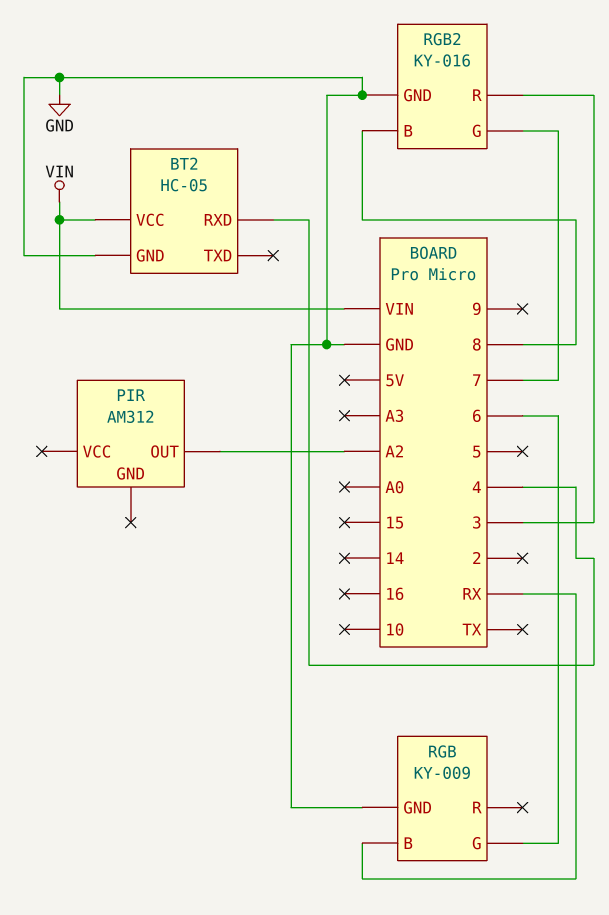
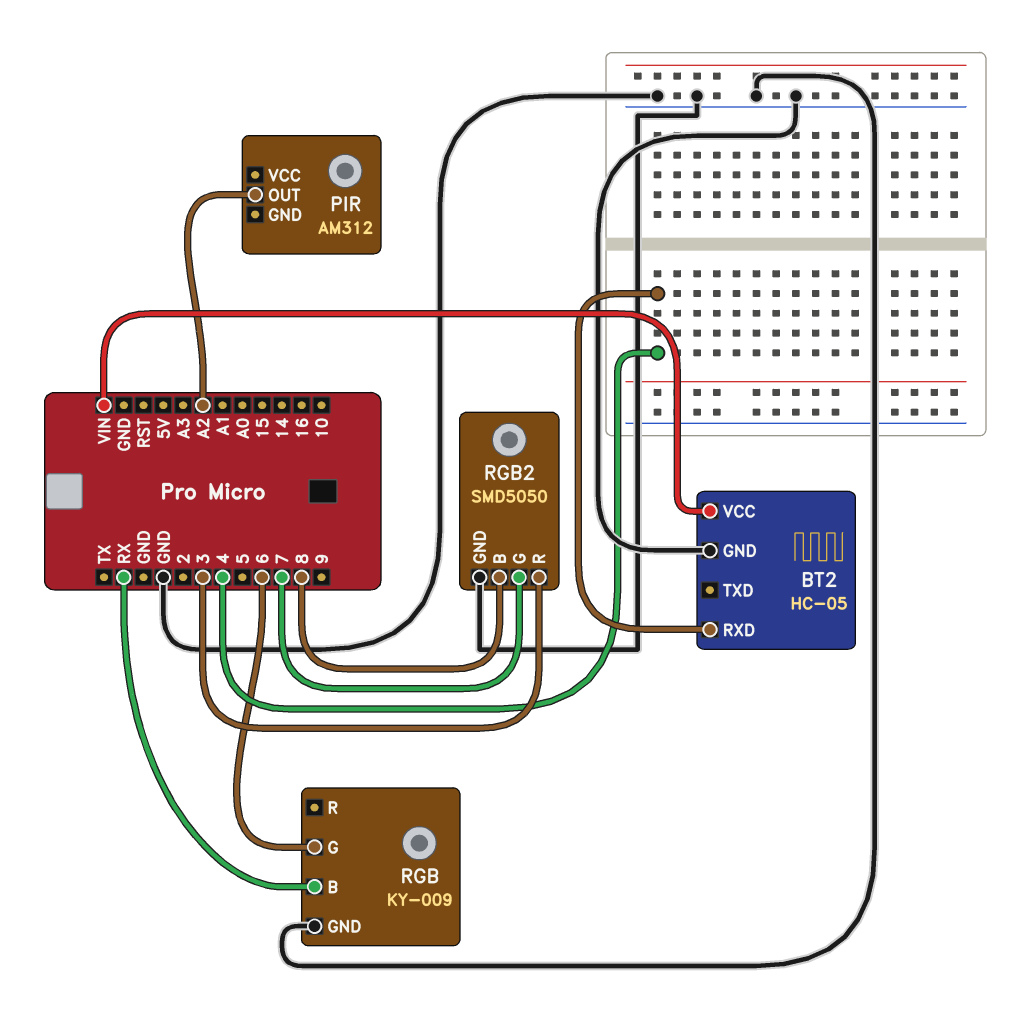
RGB2: KY-016 -> SMD5050

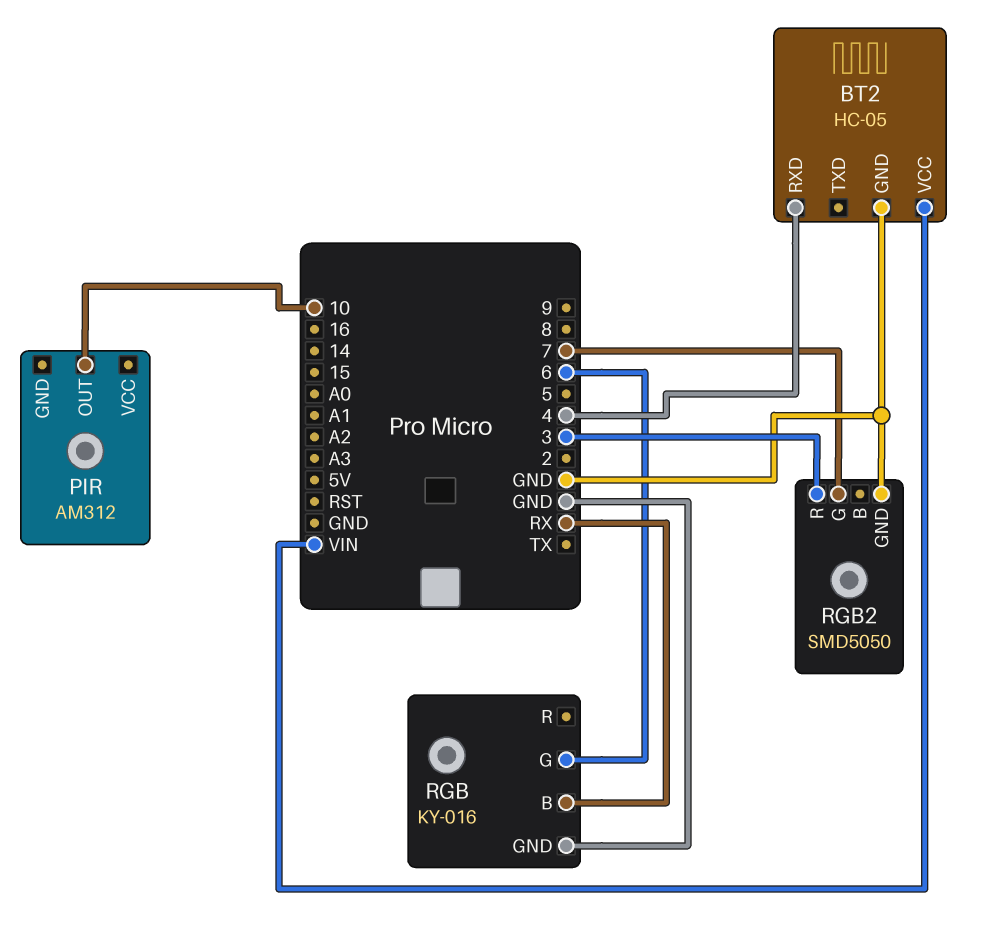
PIR pin OUT: A2 -> 10
RGB: KY-009 -> KY-016
RGB2 pin B: 8 -> none

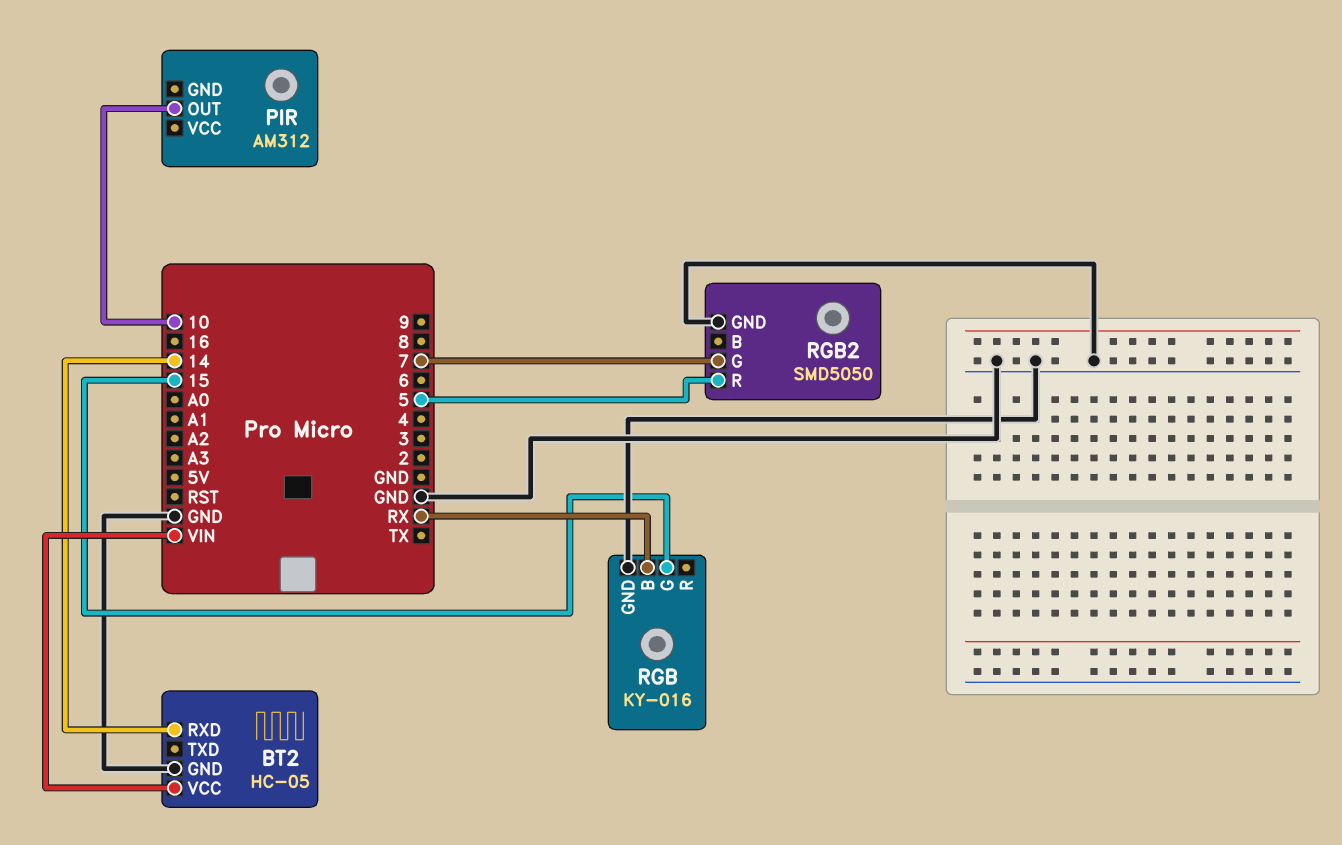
BT2 pin RXD: 4 -> 14
RGB pin G: 6 -> 15
RGB2 pin R: 3 -> 5

